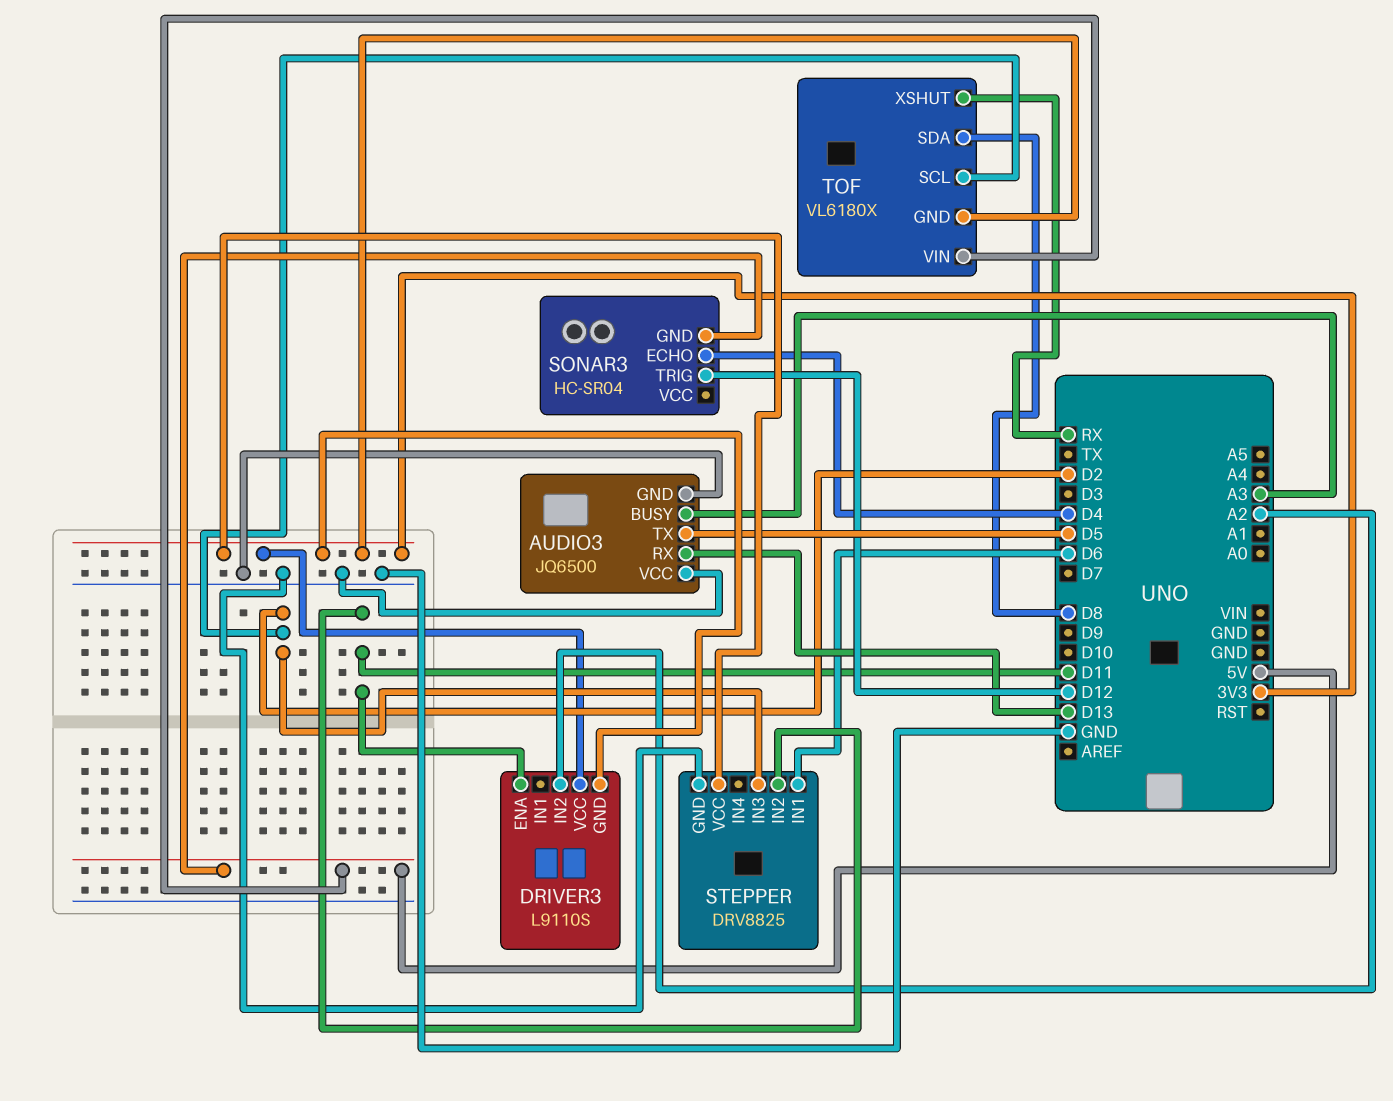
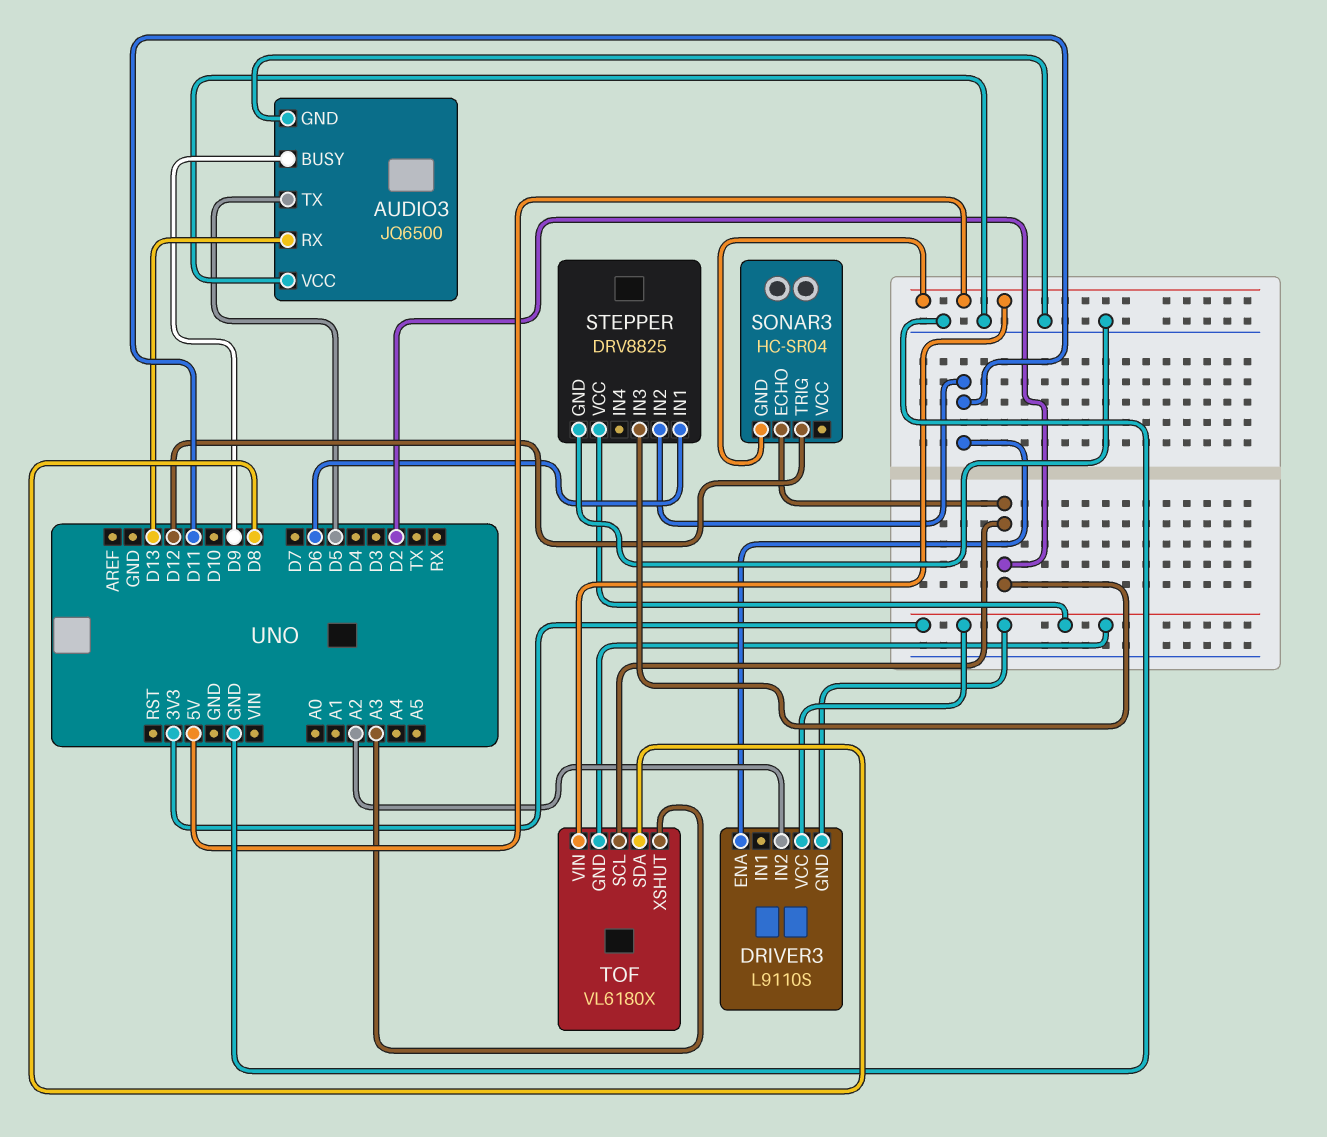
AUDIO3 pin BUSY: A3 -> D9
SONAR3 pin ECHO: D4 -> D2
TOF pin XSHUT: RX -> A3

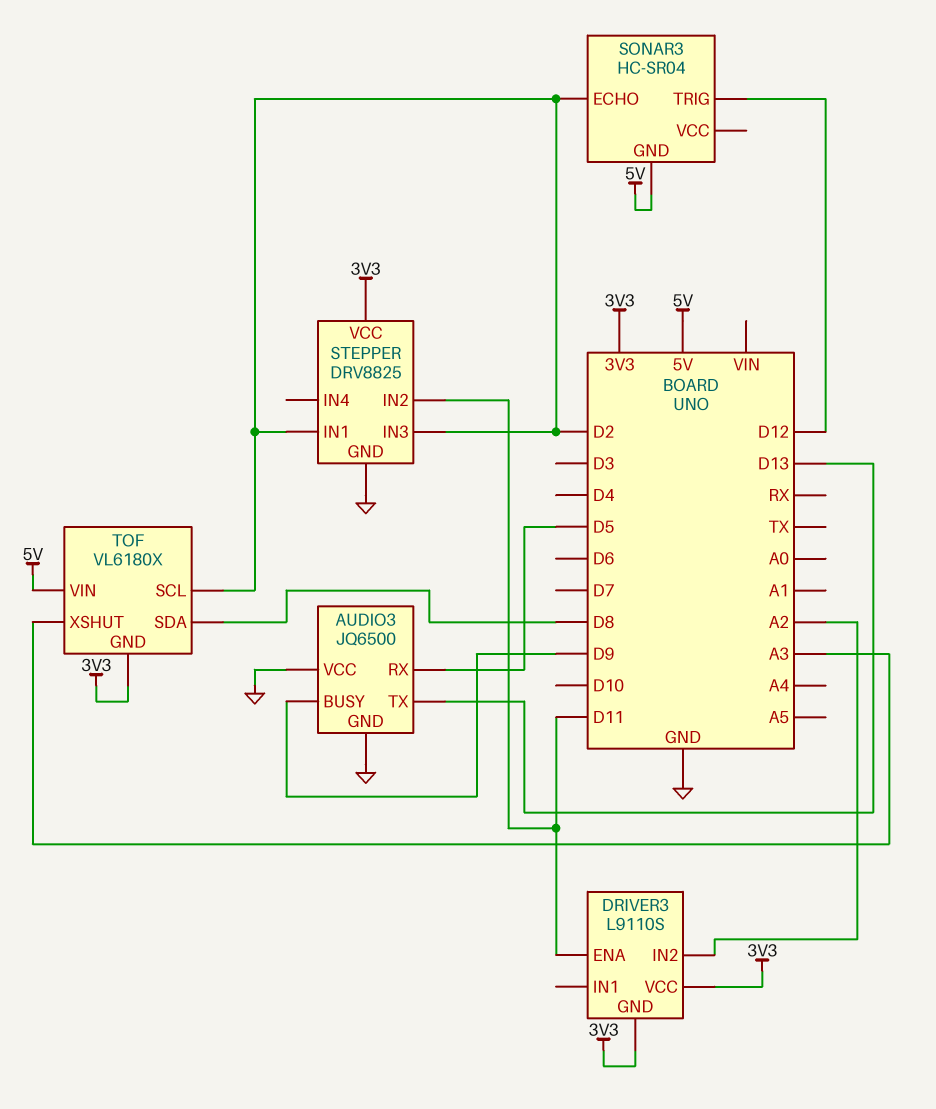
AUDIO3 pin RX: D13 -> D5
AUDIO3 pin TX: D5 -> D13
STEPPER pin IN1: D6 -> D2

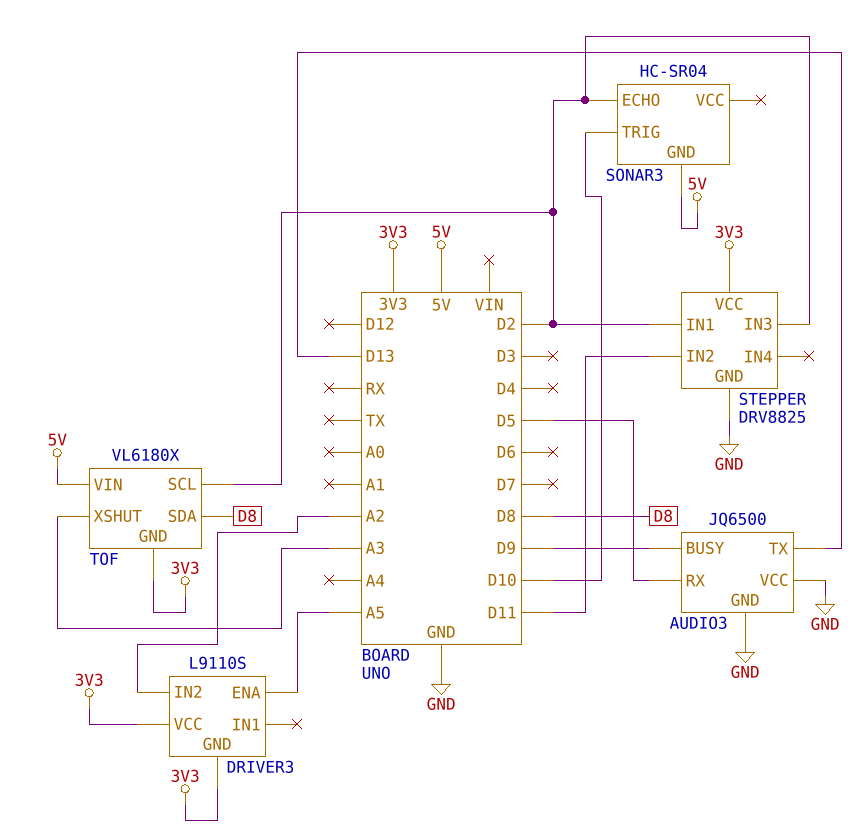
DRIVER3 pin ENA: D11 -> A5
SONAR3 pin TRIG: D12 -> D10

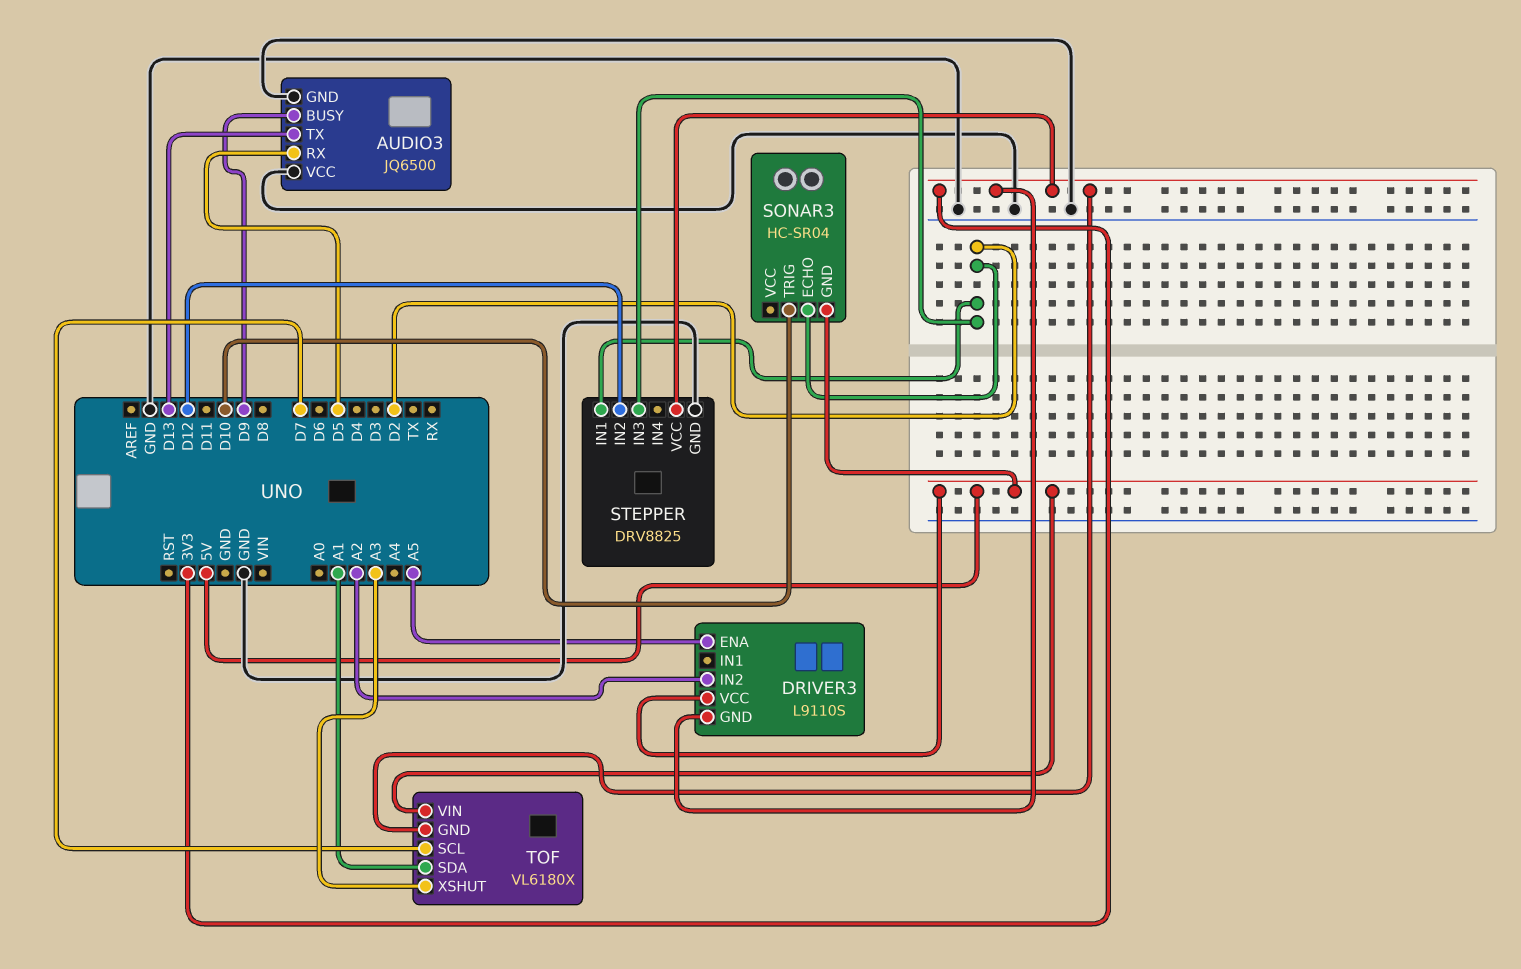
DRIVER3 pin VCC: 3V3 -> 5V
STEPPER pin IN2: D11 -> D12
TOF pin SCL: D2 -> D7
TOF pin SDA: D8 -> A1

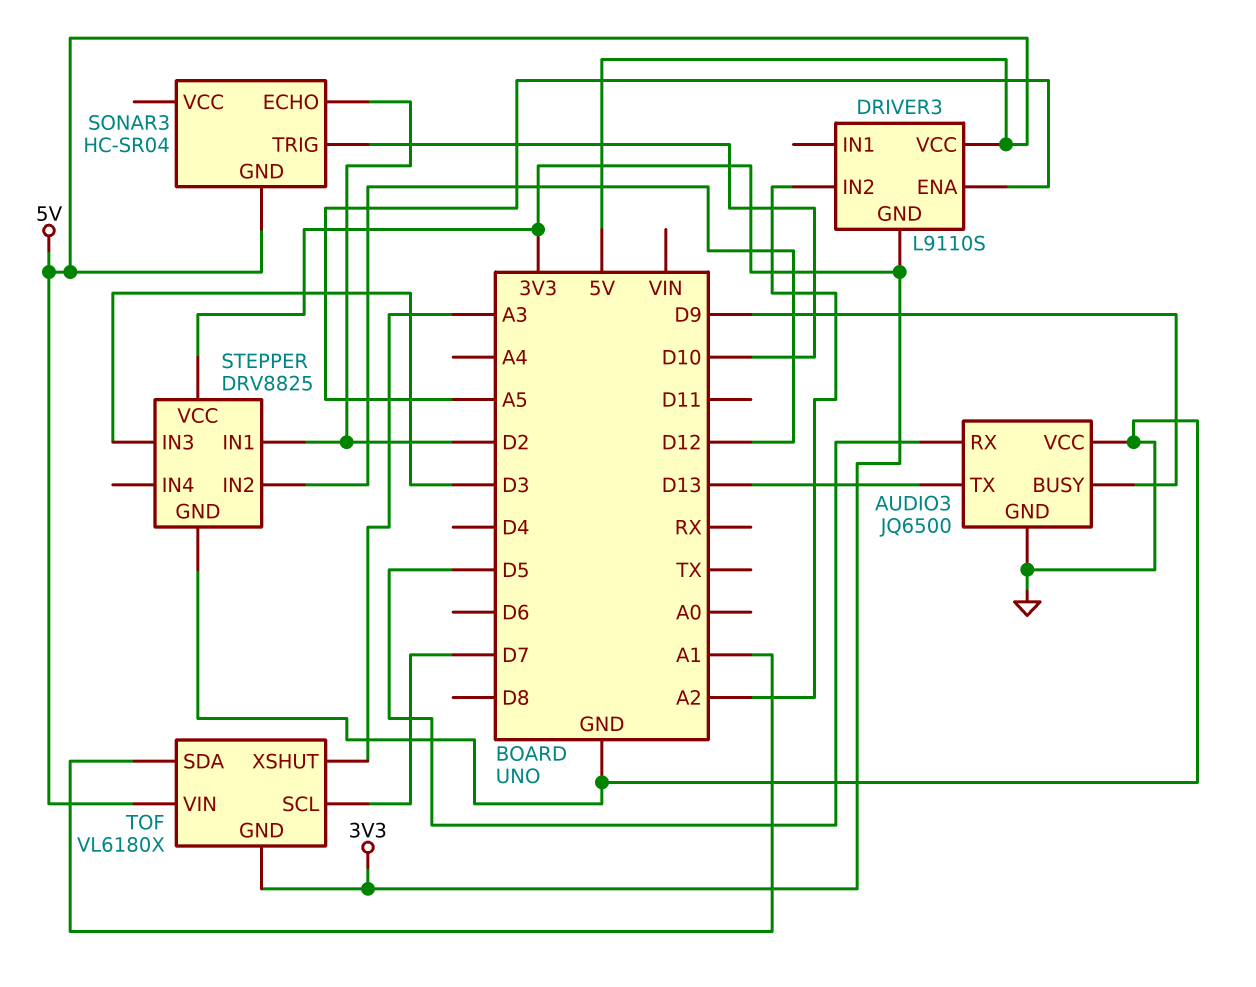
STEPPER pin IN3: D2 -> D3

